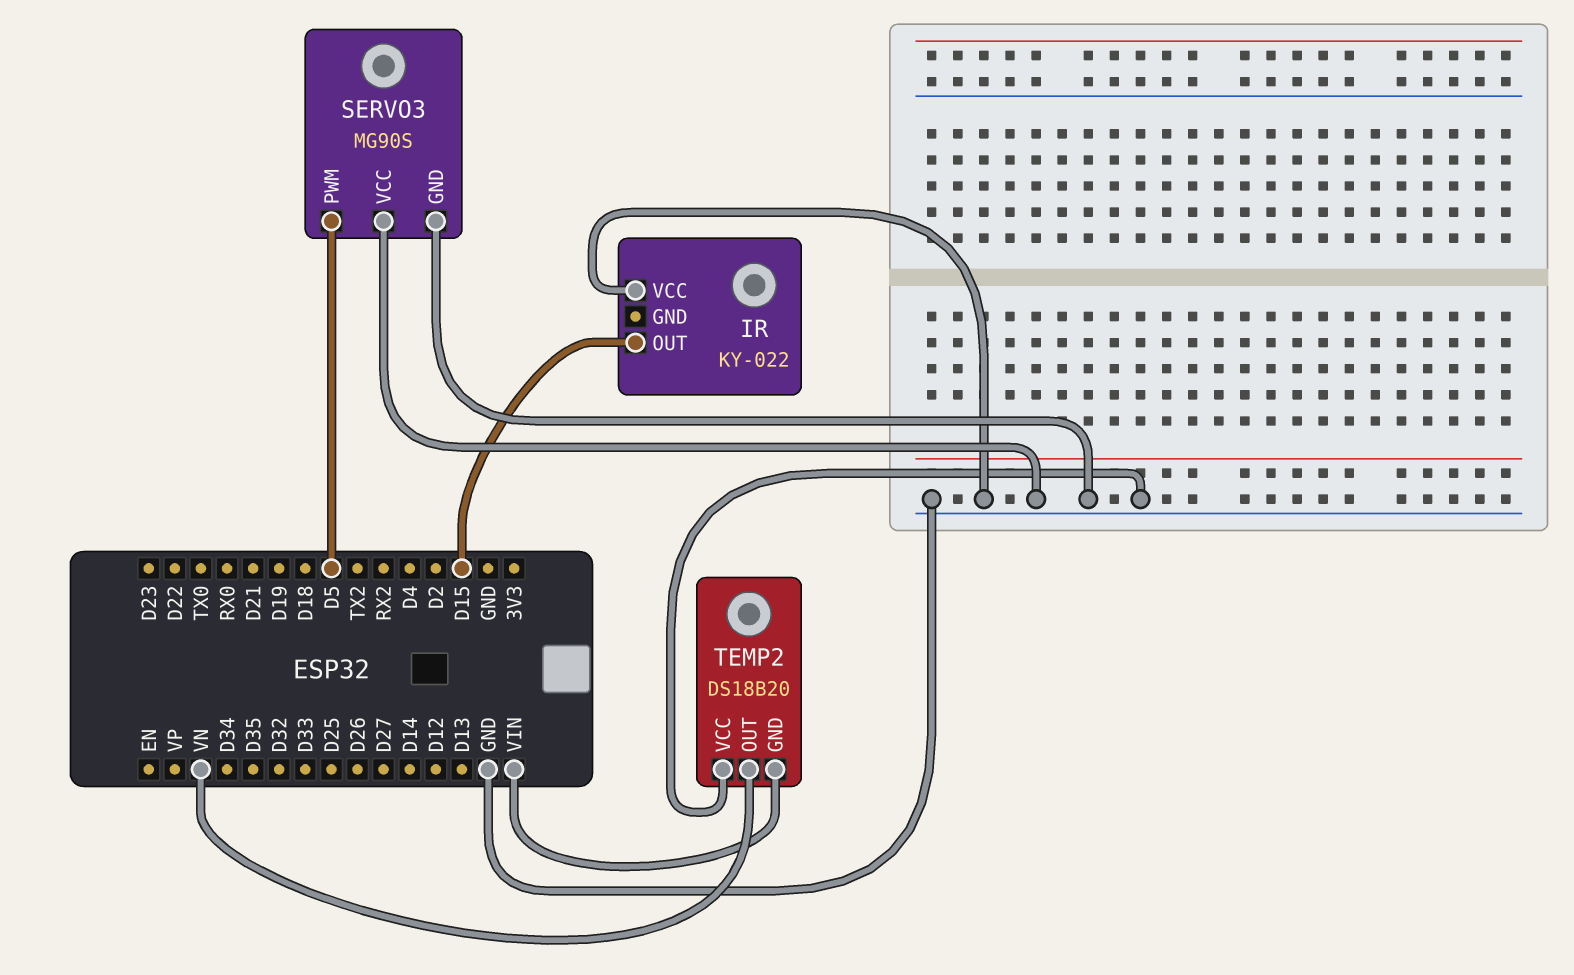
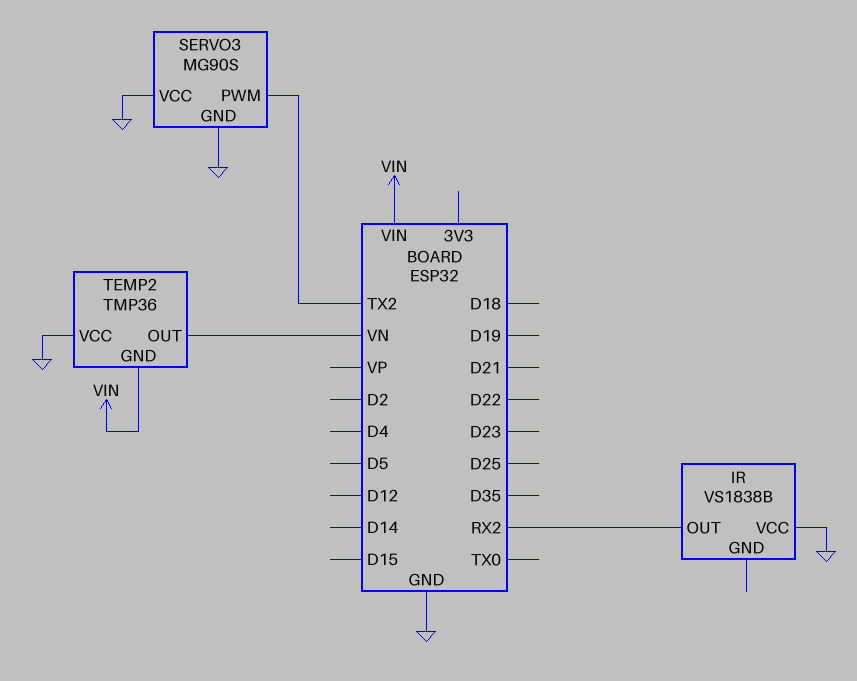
IR: KY-022 -> VS1838B
IR pin OUT: D15 -> RX2
SERVO3 pin PWM: D5 -> TX2
TEMP2: DS18B20 -> TMP36

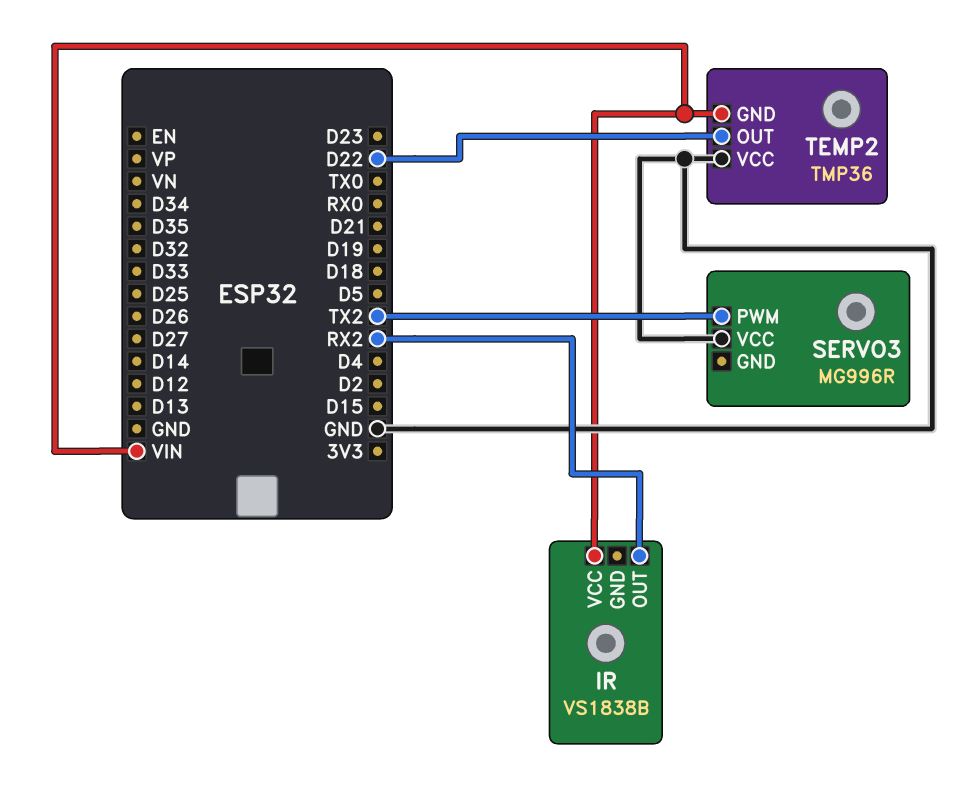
IR pin VCC: GND -> VIN
SERVO3: MG90S -> MG996R
SERVO3 pin GND: GND -> none
TEMP2 pin OUT: VN -> D22

